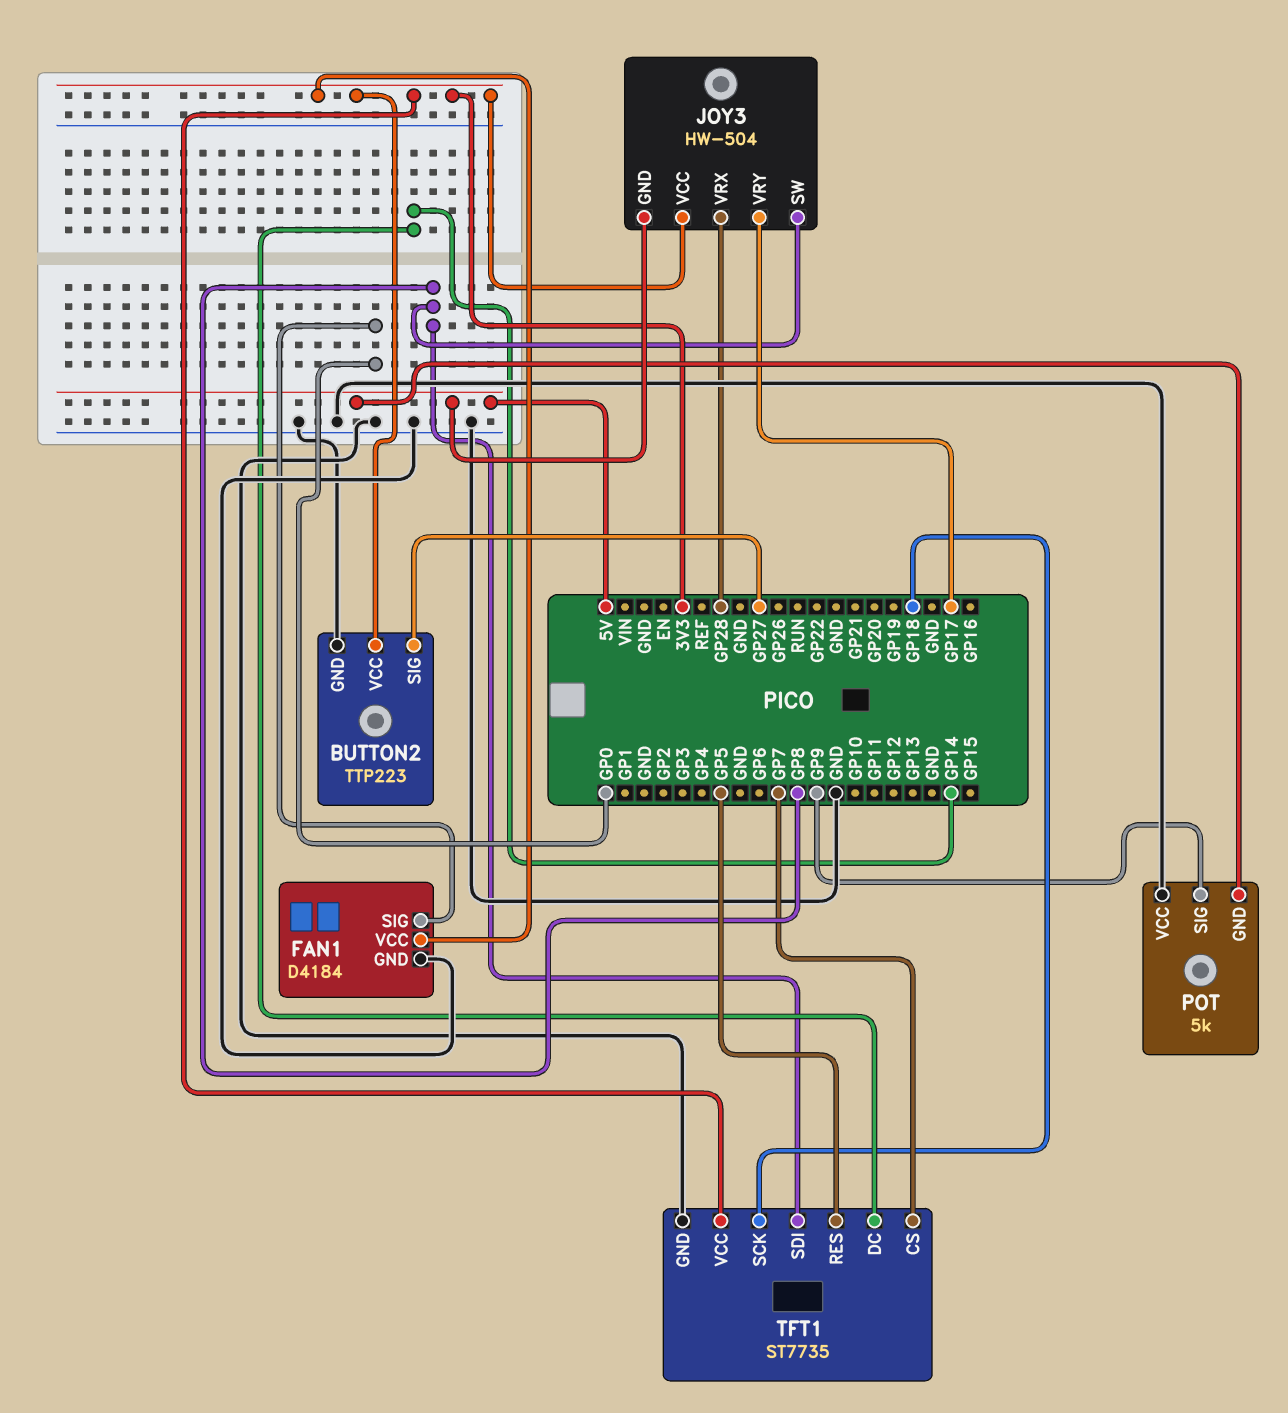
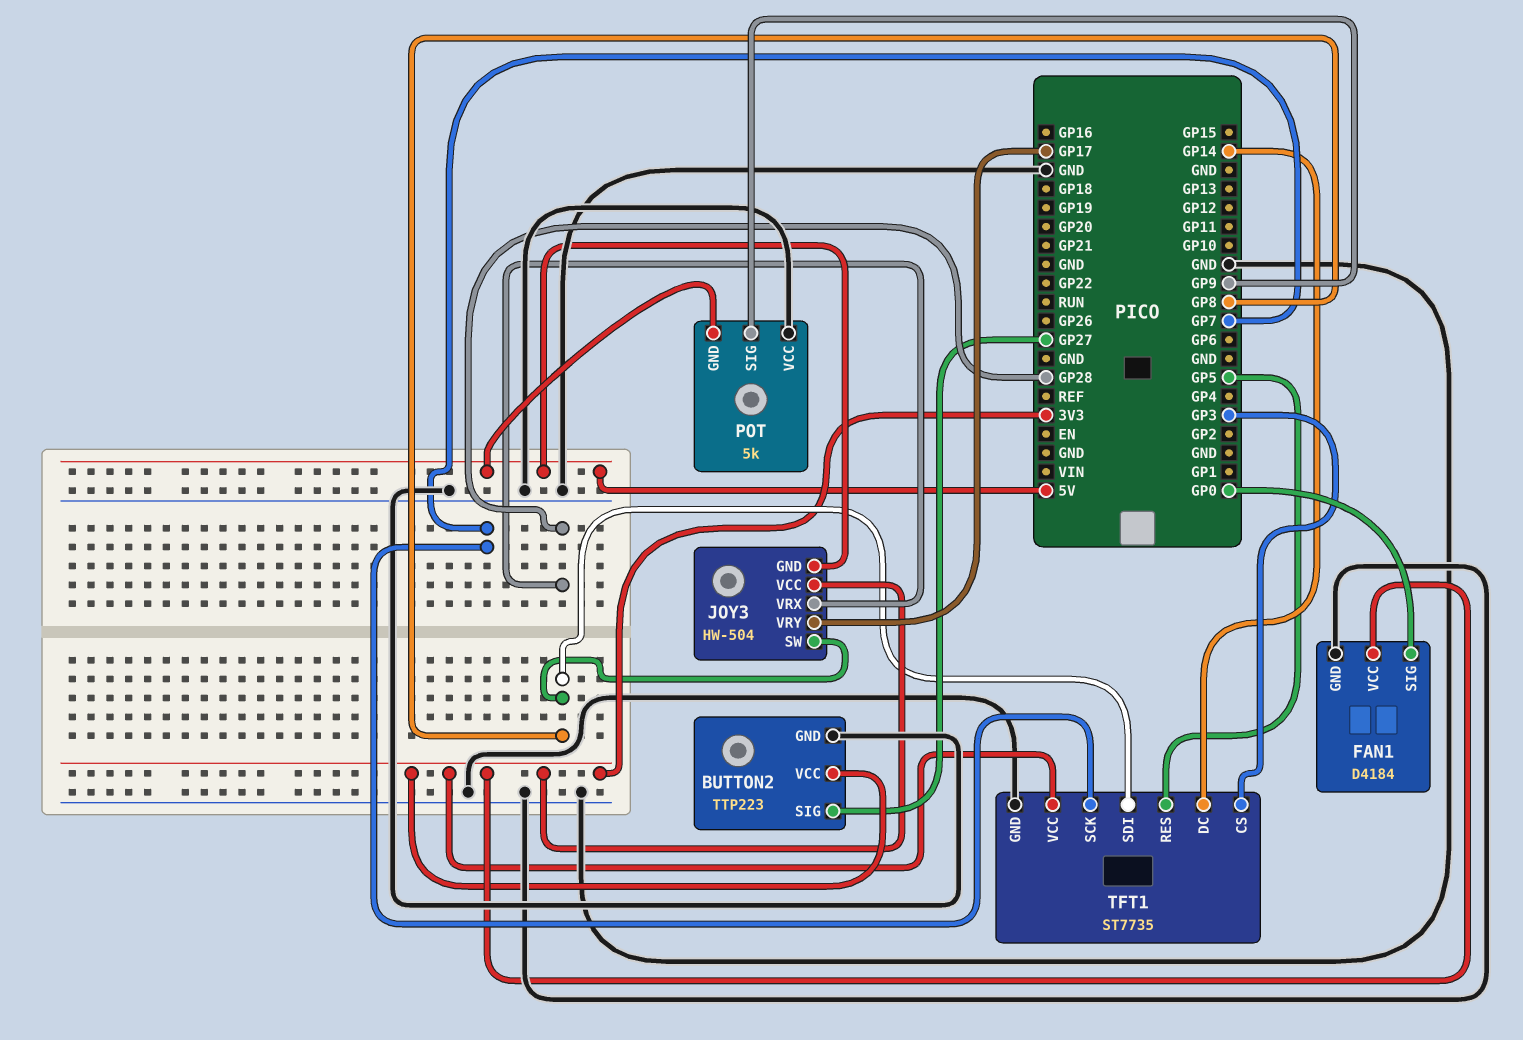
TFT1 pin CS: GP7 -> GP3
TFT1 pin SCK: GP18 -> GP7

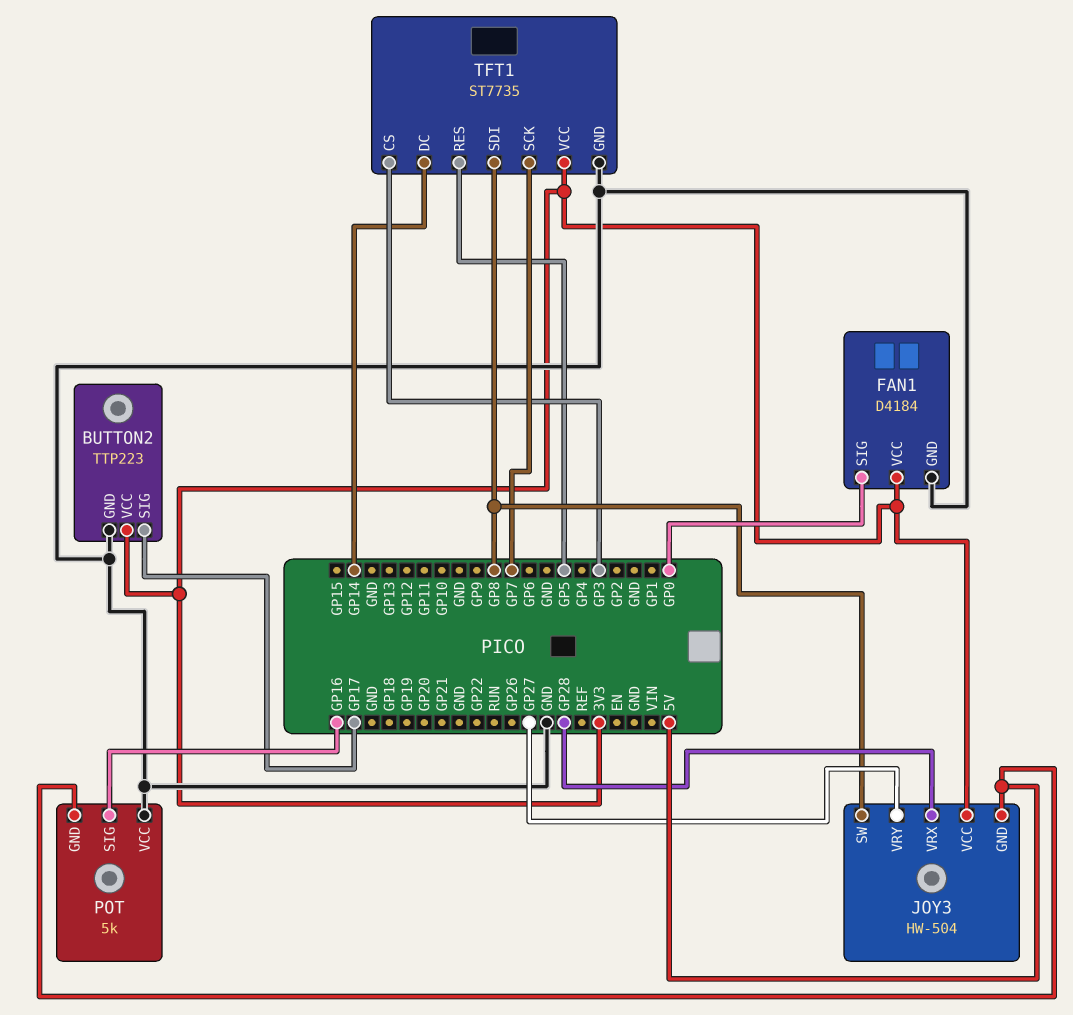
BUTTON2 pin SIG: GP27 -> GP17
JOY3 pin VRY: GP17 -> GP27
POT pin SIG: GP9 -> GP16

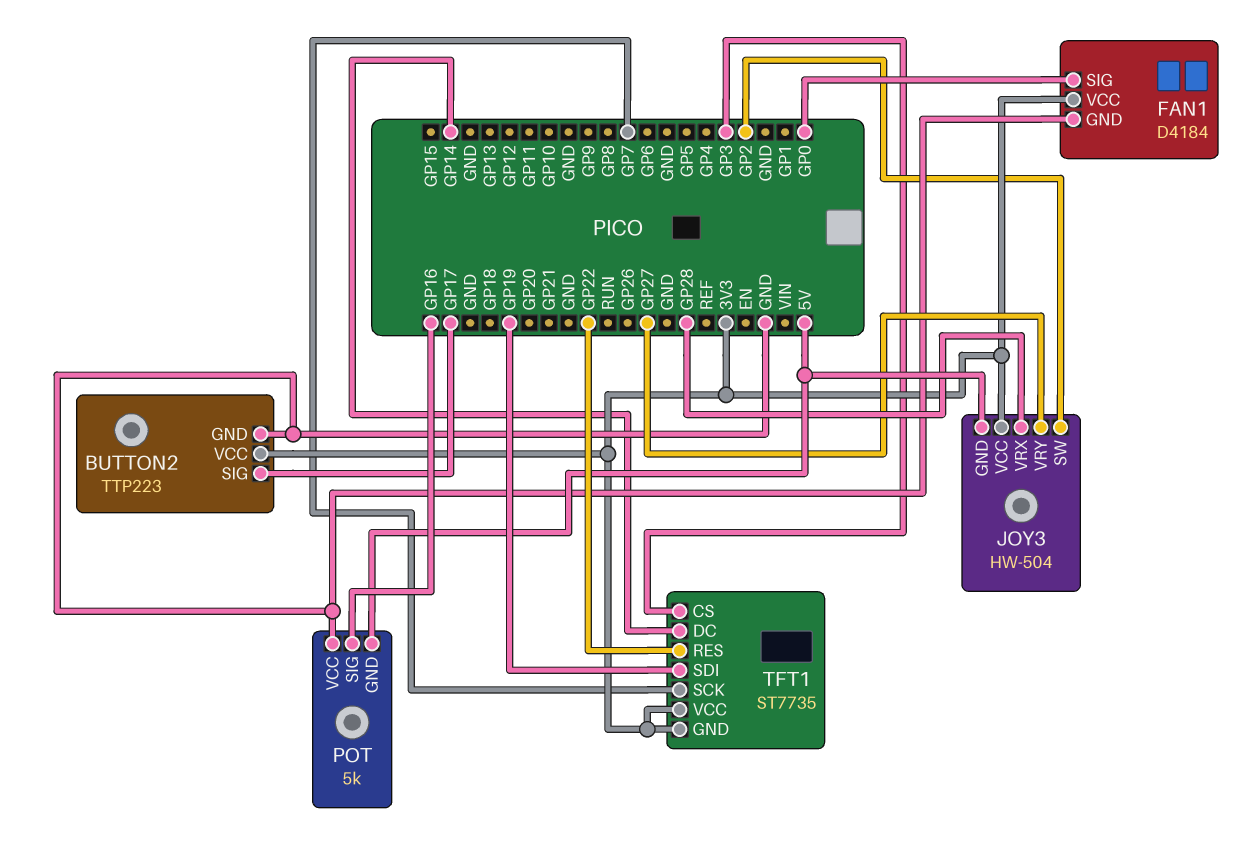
JOY3 pin SW: GP8 -> GP2
TFT1 pin GND: GND -> 3V3
TFT1 pin RES: GP5 -> GP22
TFT1 pin SDI: GP8 -> GP19

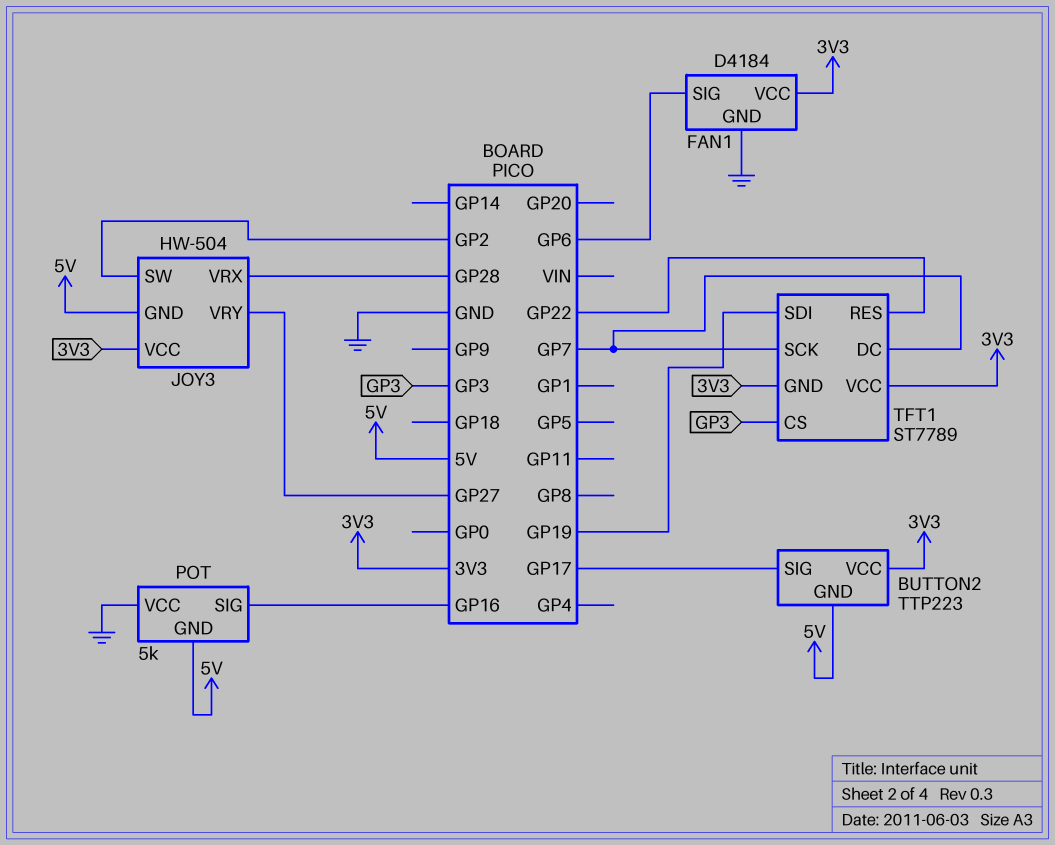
BUTTON2 pin GND: GND -> 5V
FAN1 pin SIG: GP0 -> GP6
TFT1: ST7735 -> ST7789
TFT1 pin DC: GP14 -> GP7

